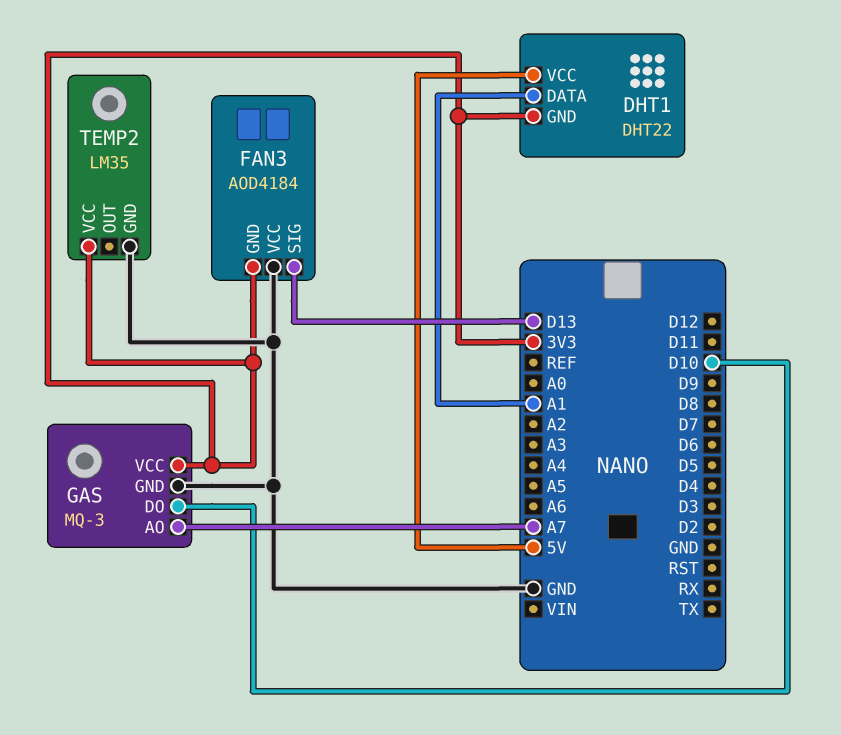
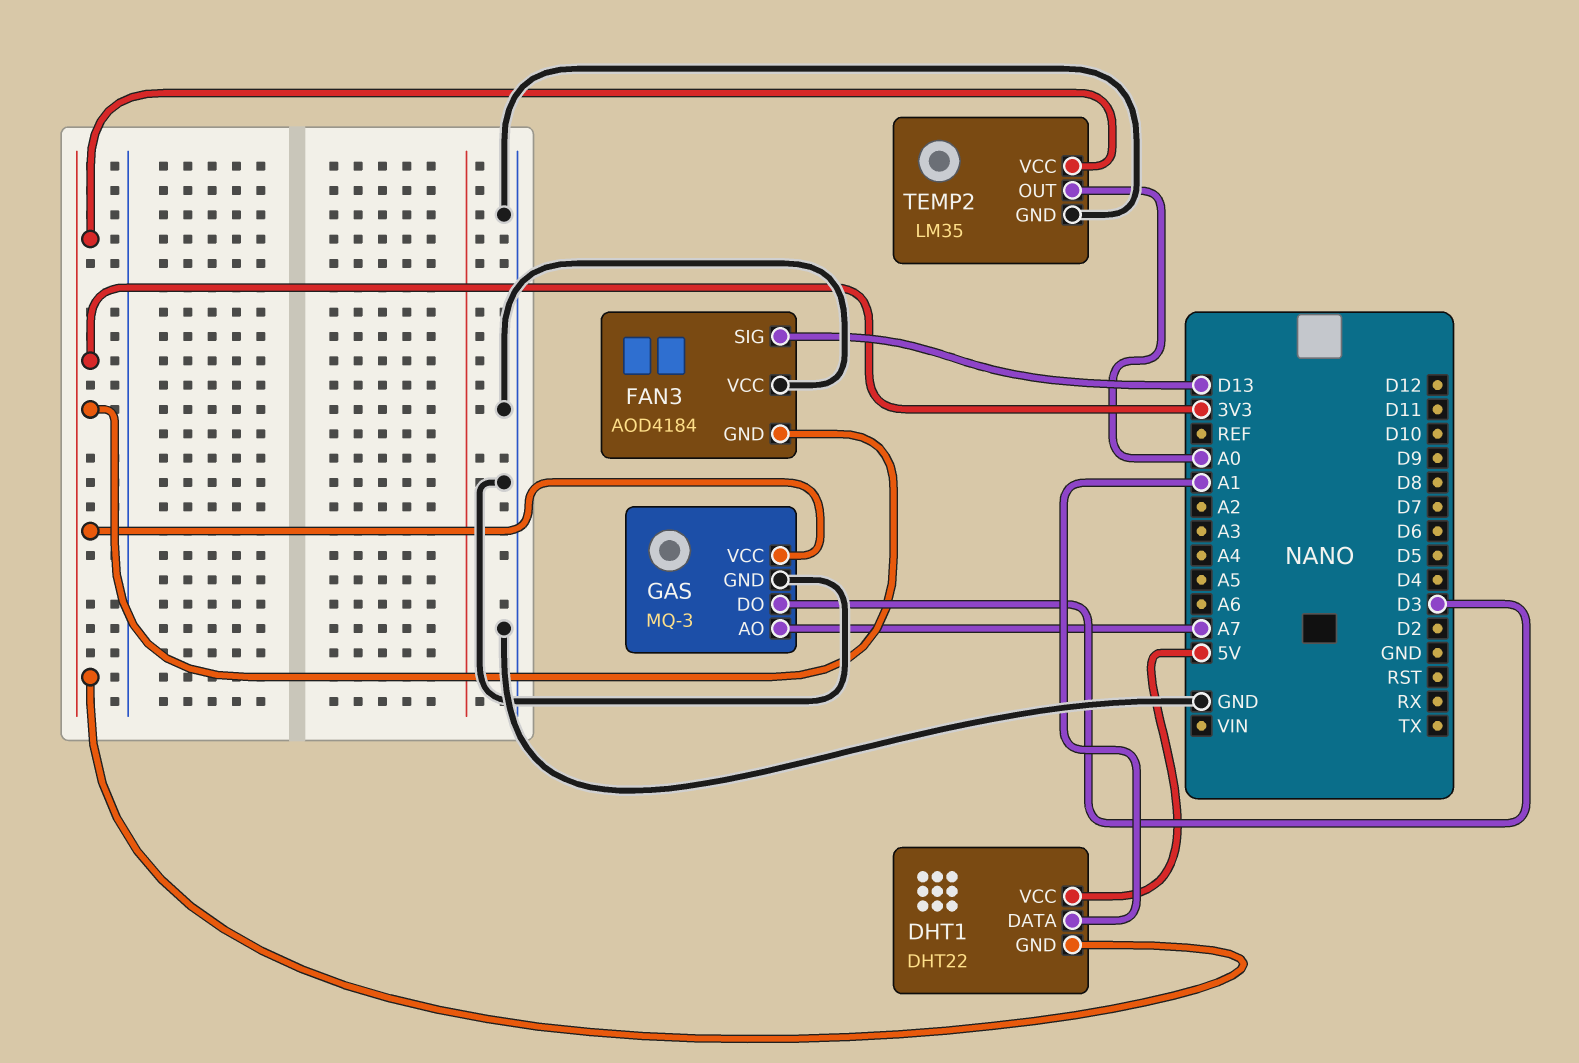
GAS pin DO: D10 -> D3
TEMP2 pin OUT: none -> A0

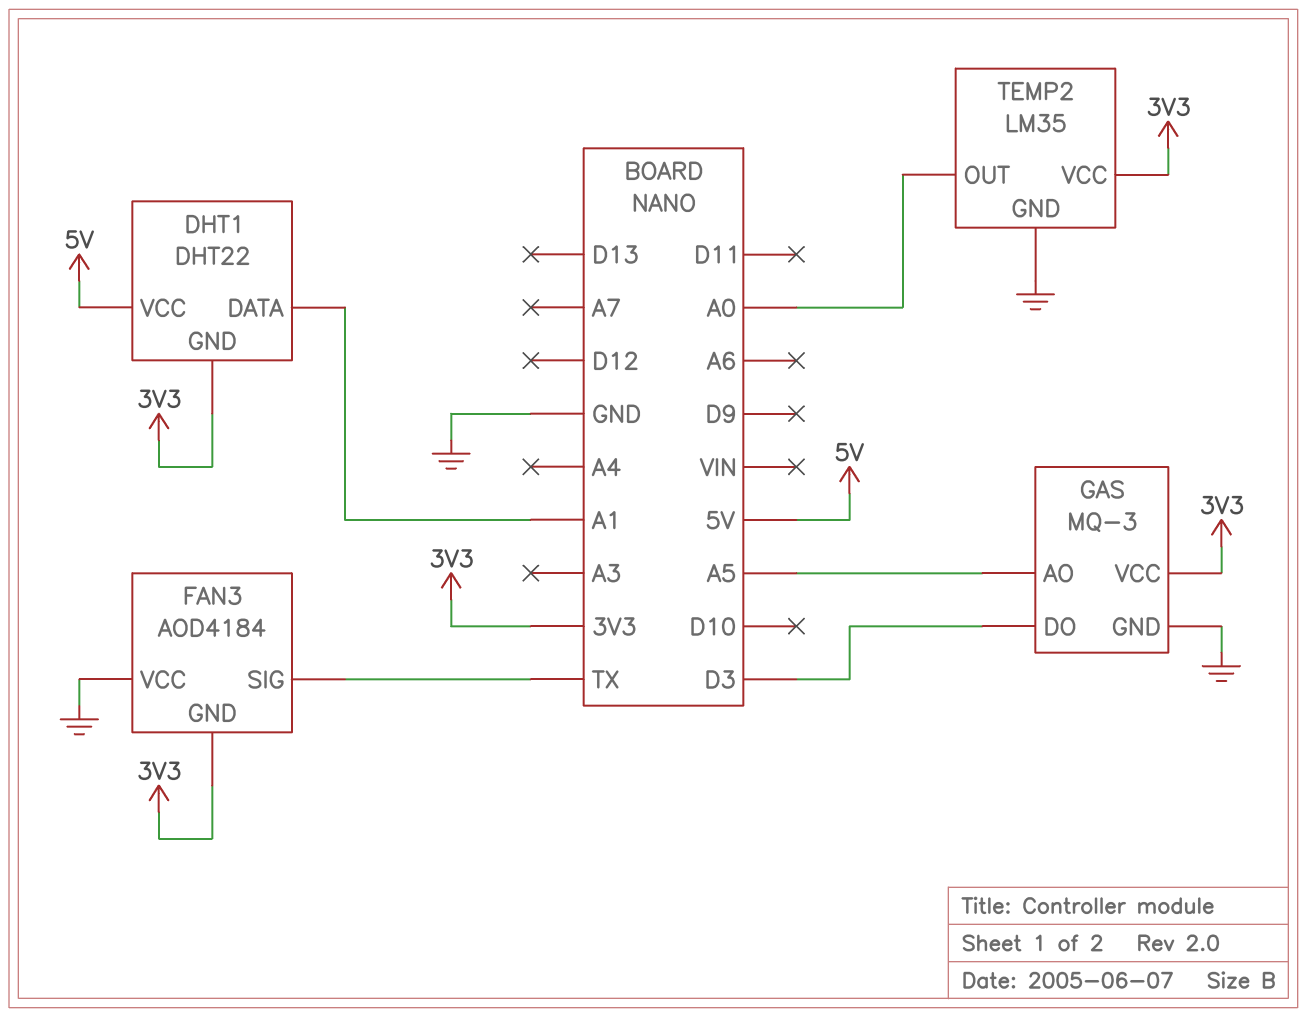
FAN3 pin SIG: D13 -> TX
GAS pin AO: A7 -> A5

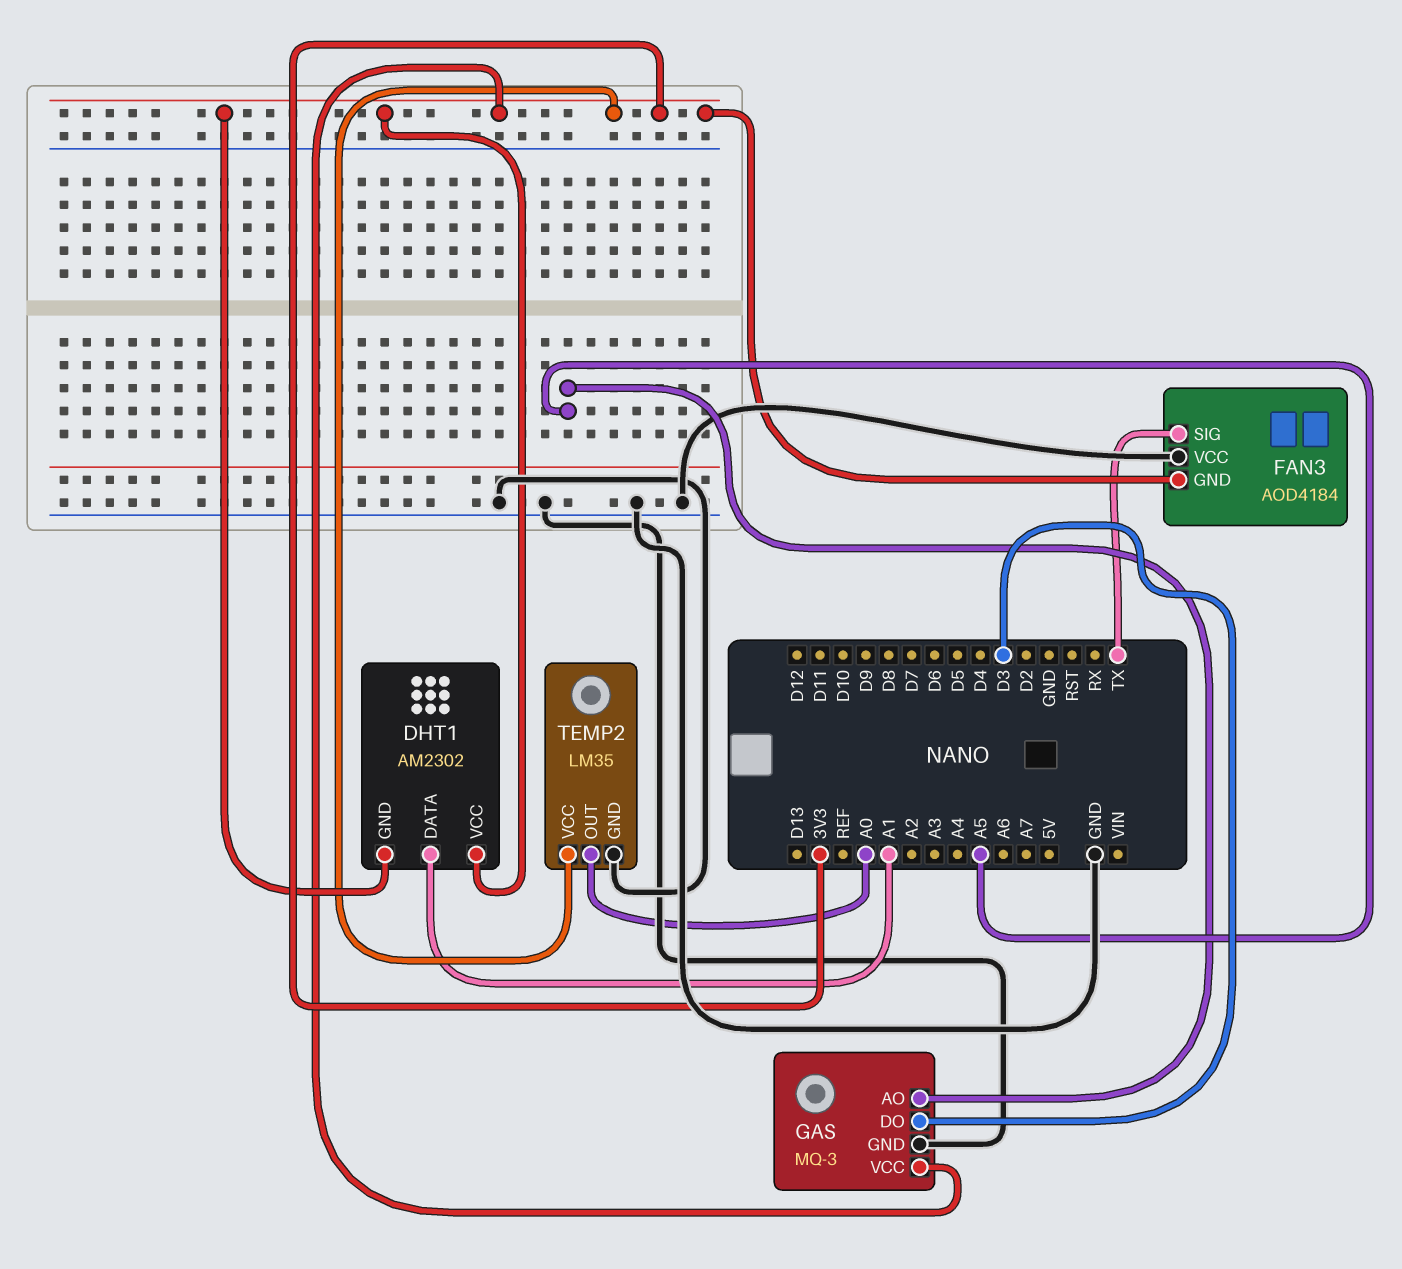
DHT1: DHT22 -> AM2302
DHT1 pin VCC: 5V -> 3V3

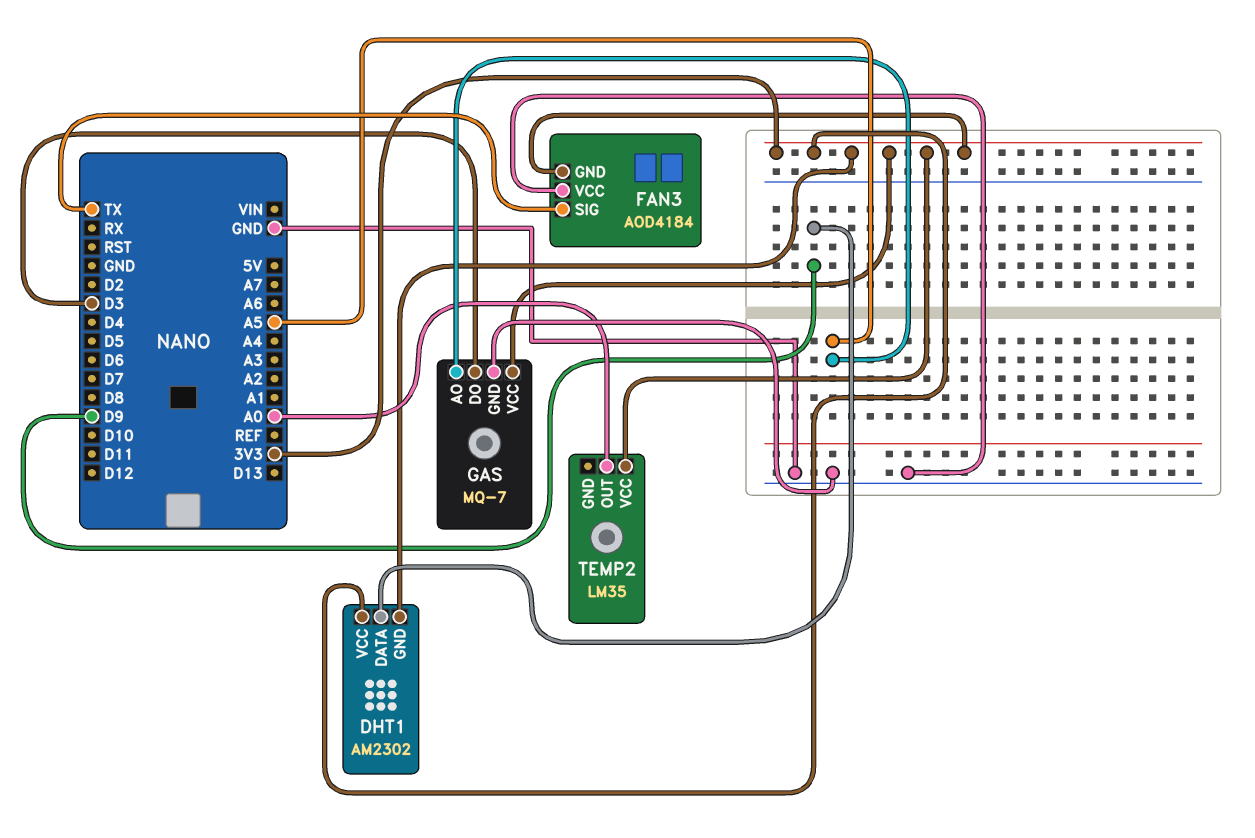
DHT1 pin DATA: A1 -> D9
GAS: MQ-3 -> MQ-7
TEMP2 pin GND: GND -> none

